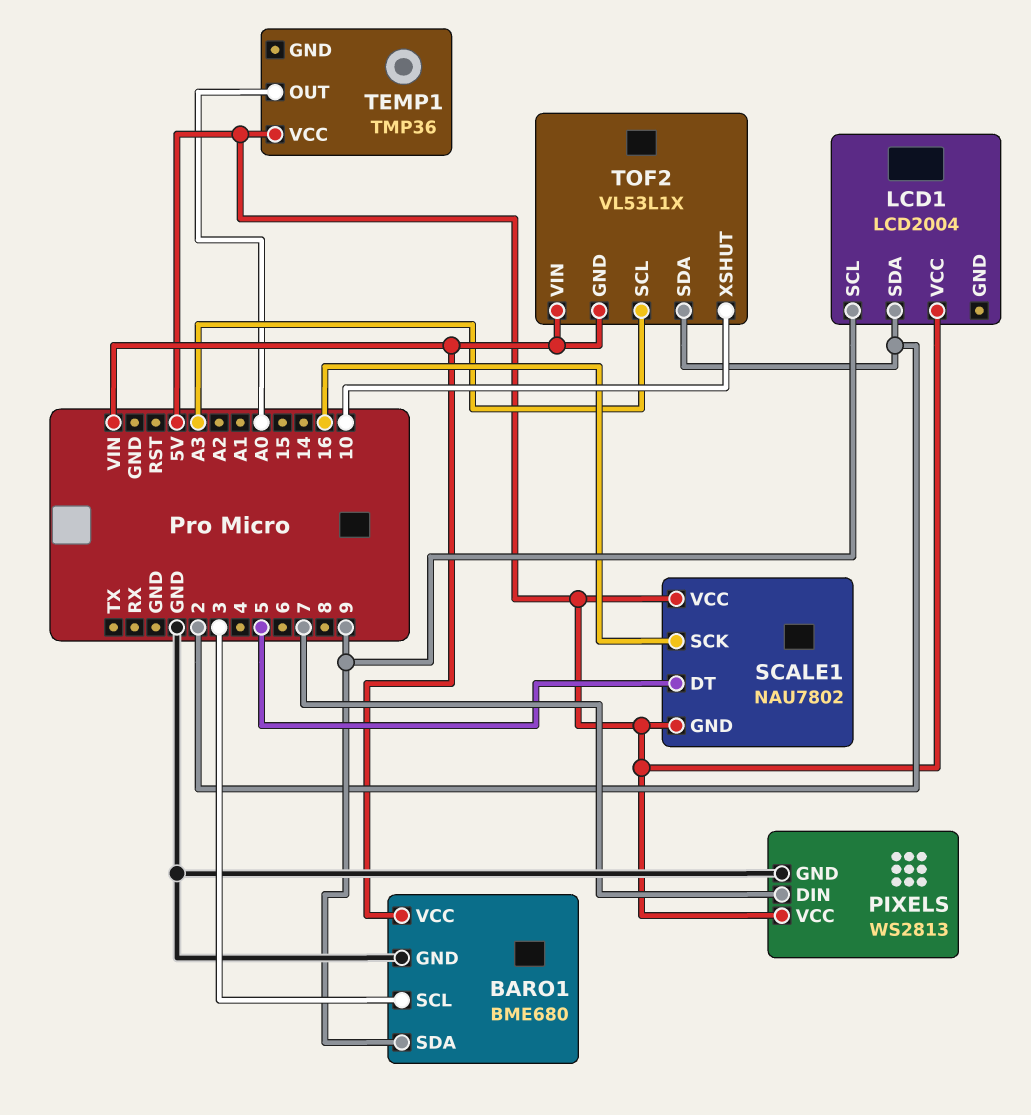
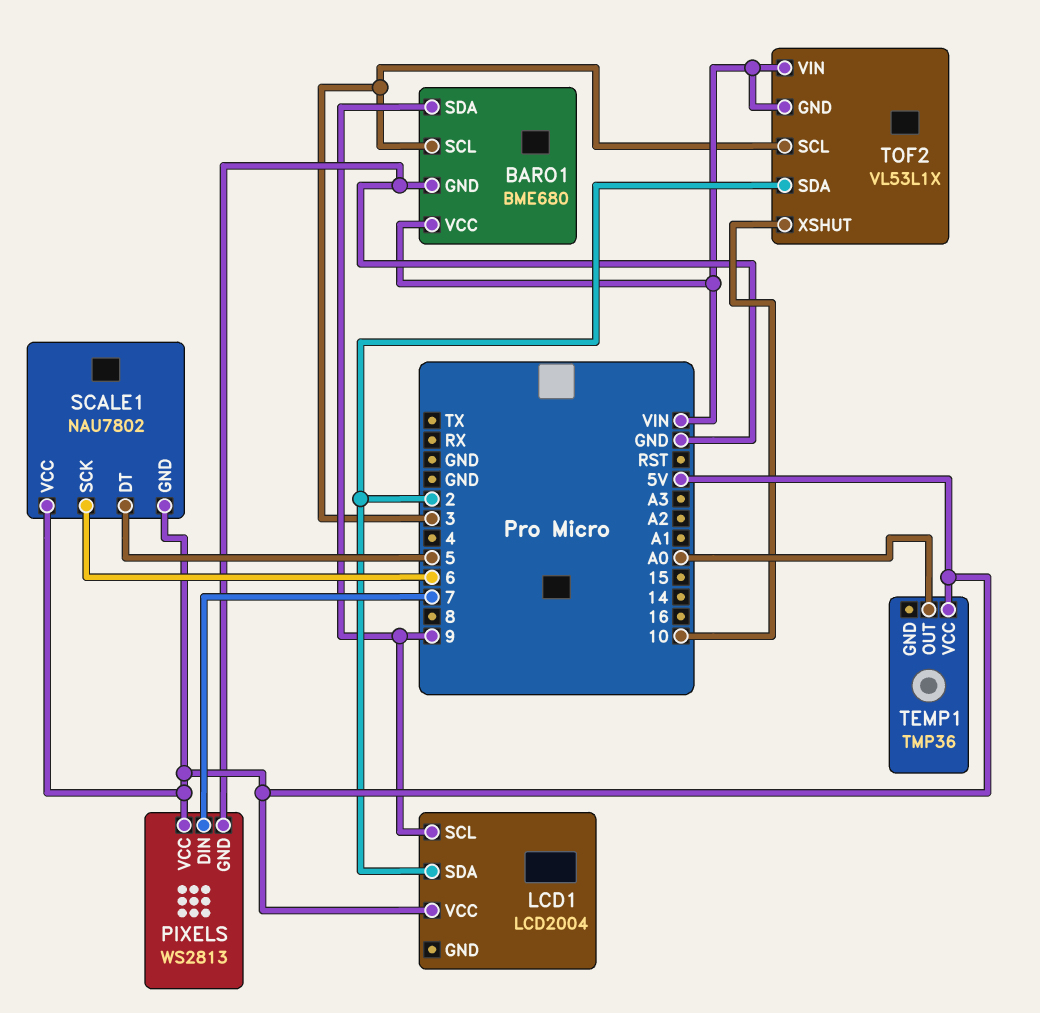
SCALE1 pin SCK: 16 -> 6
TOF2 pin SCL: A3 -> 3

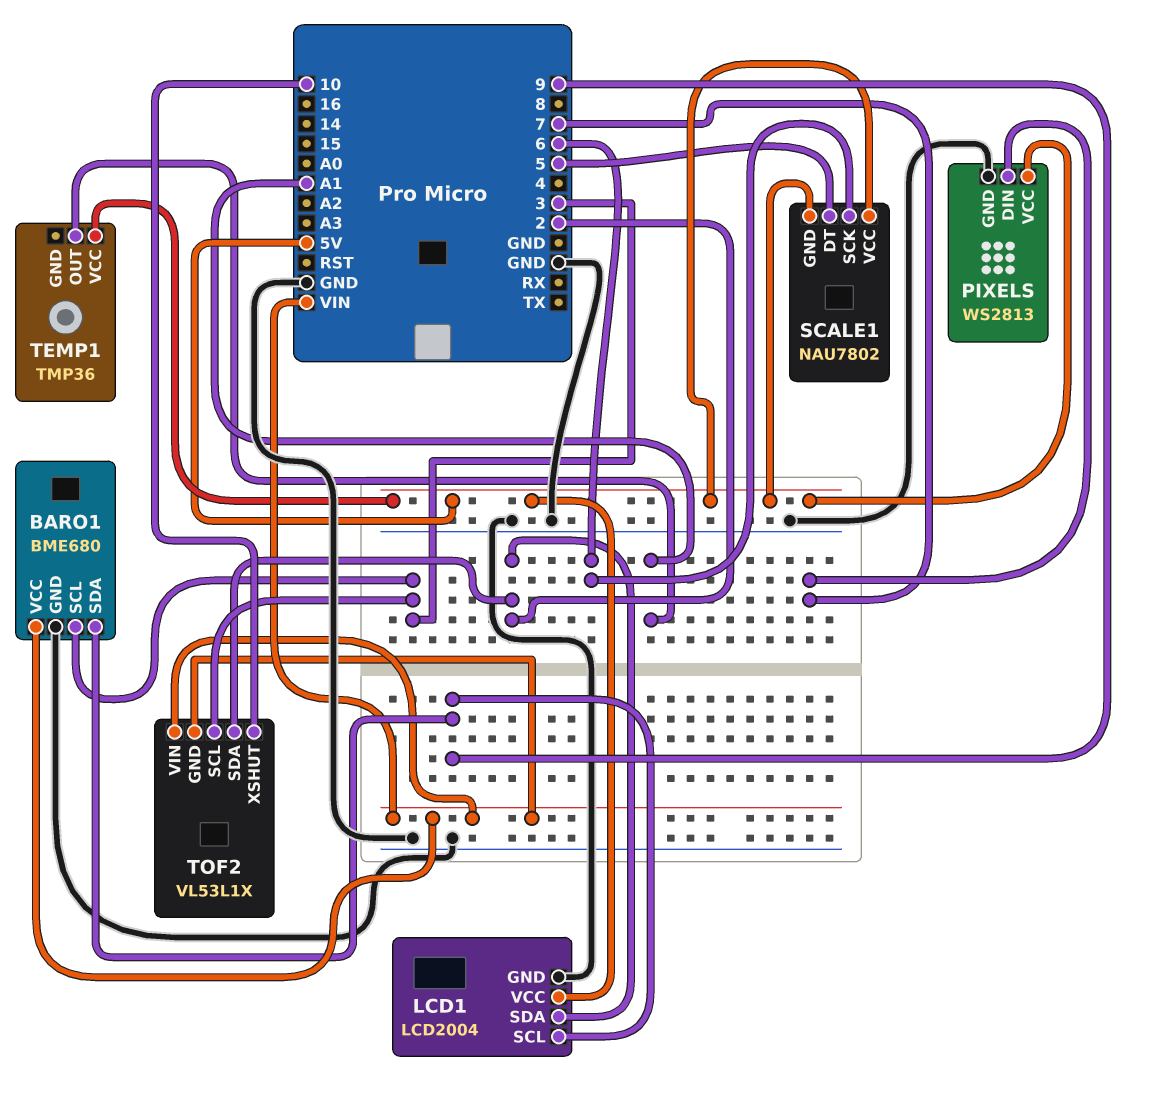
LCD1 pin GND: none -> GND
TEMP1 pin OUT: A0 -> A1

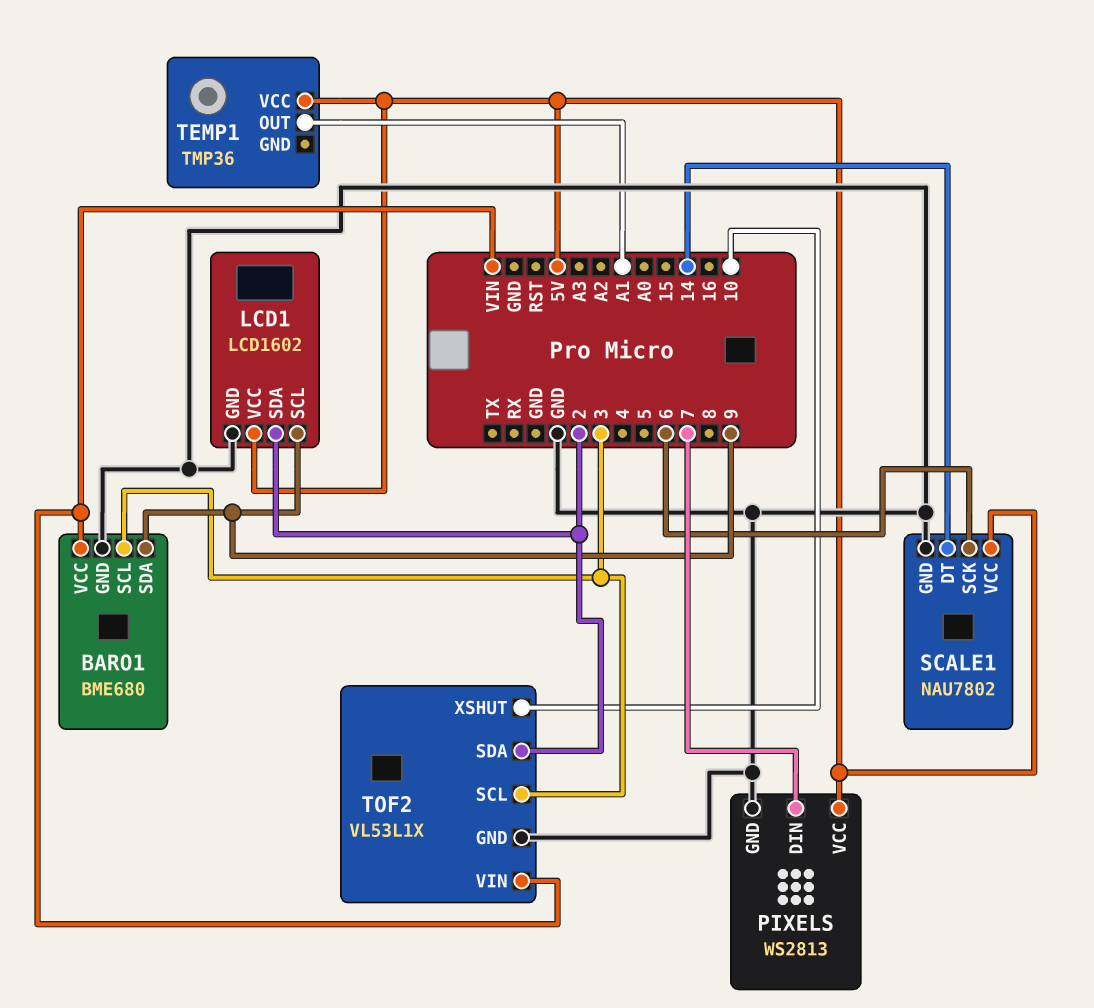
LCD1: LCD2004 -> LCD1602
SCALE1 pin DT: 5 -> 14
SCALE1 pin GND: 5V -> GND
TOF2 pin GND: VIN -> GND

